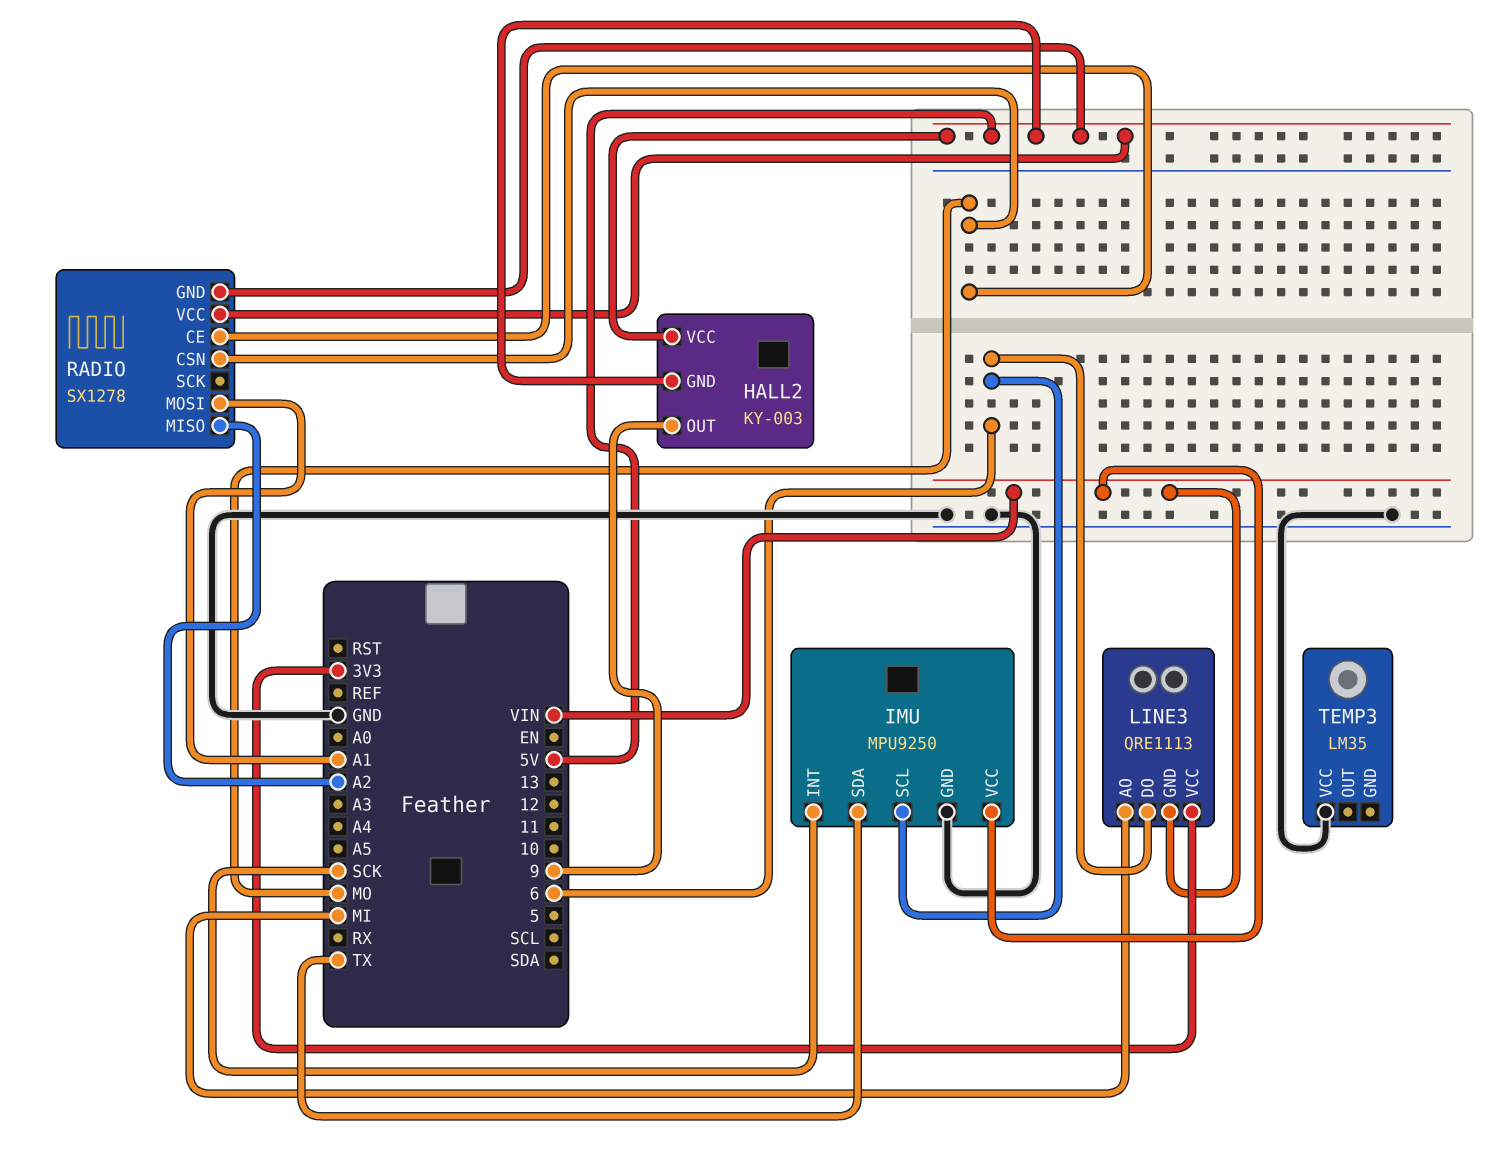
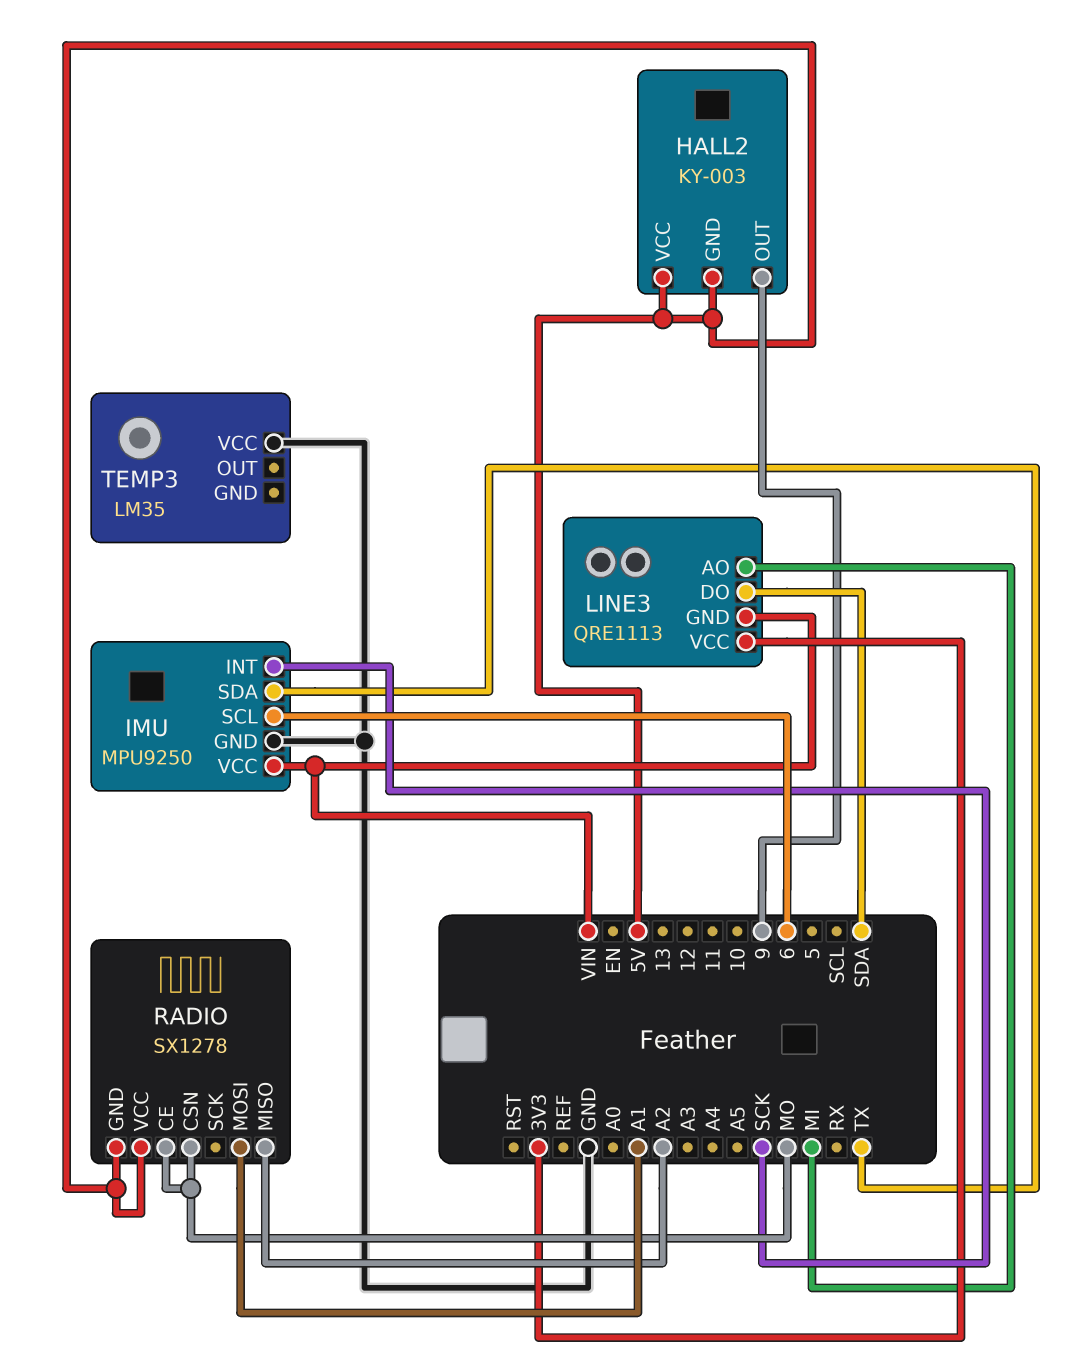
LINE3 pin DO: 6 -> SDA

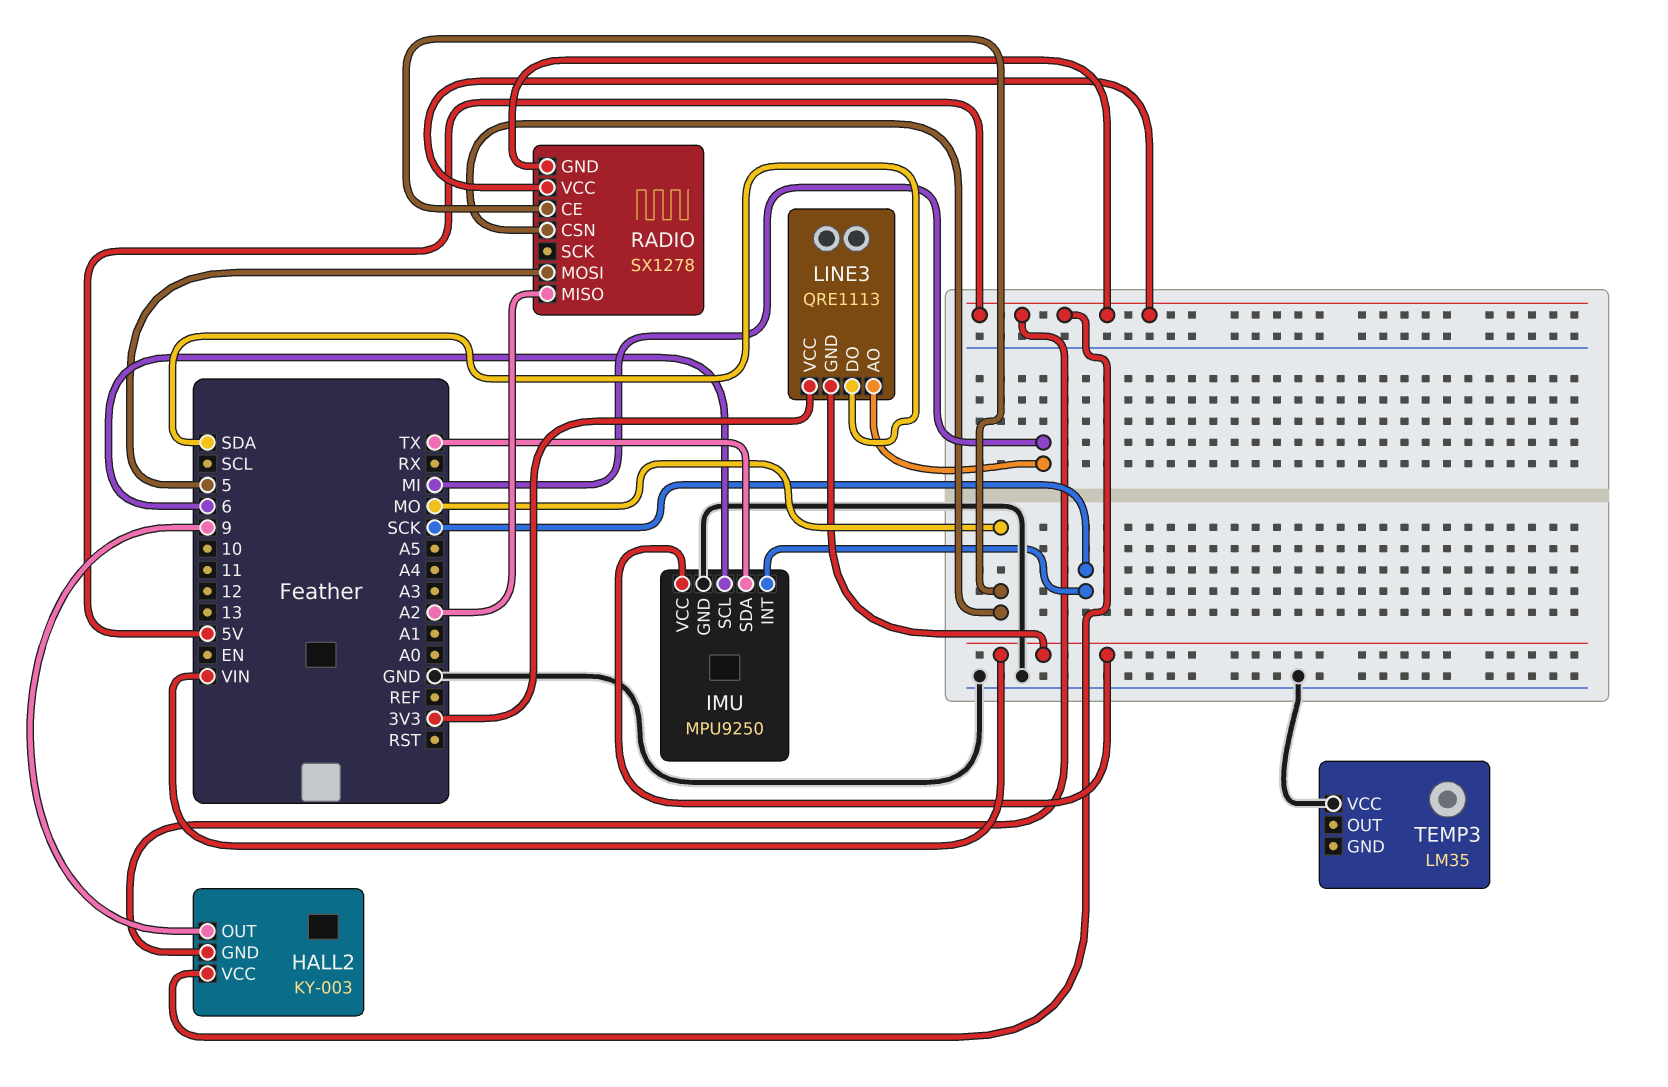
RADIO pin MOSI: A1 -> 5

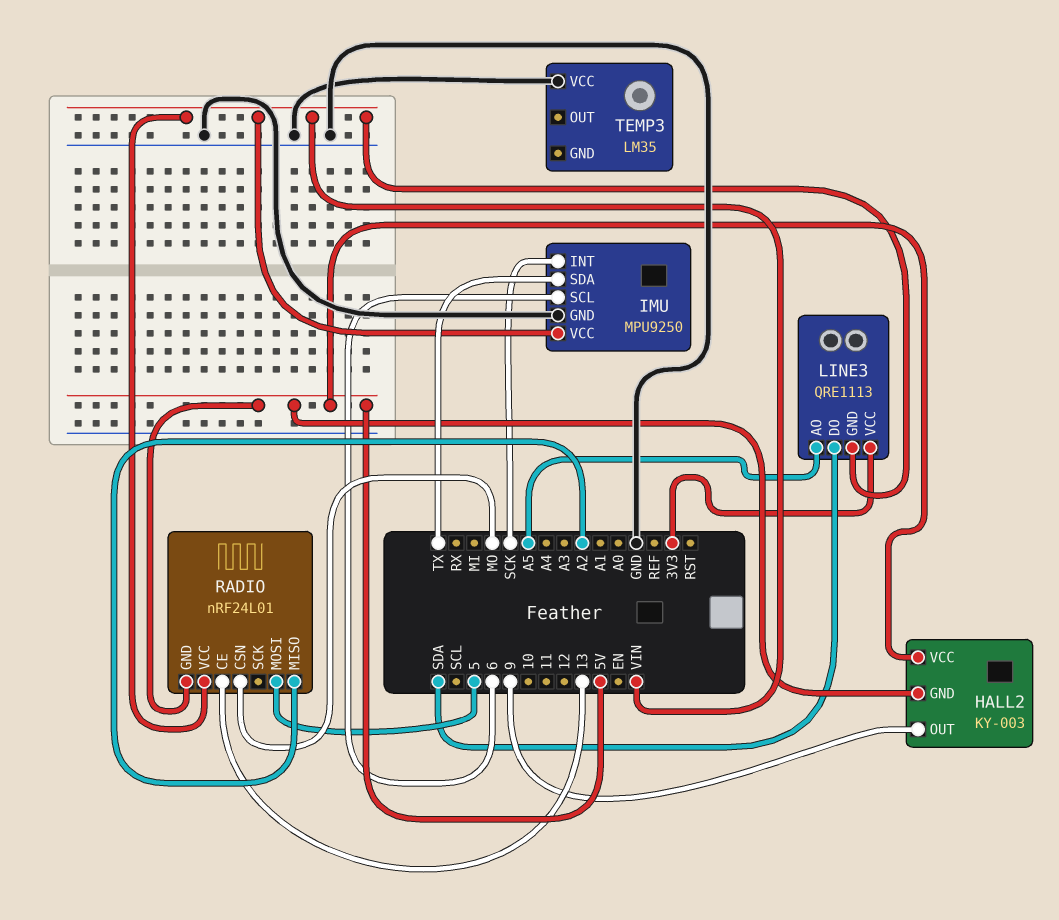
LINE3 pin AO: MI -> A5
RADIO: SX1278 -> nRF24L01
RADIO pin CE: MO -> 13
RADIO pin VCC: 5V -> VIN

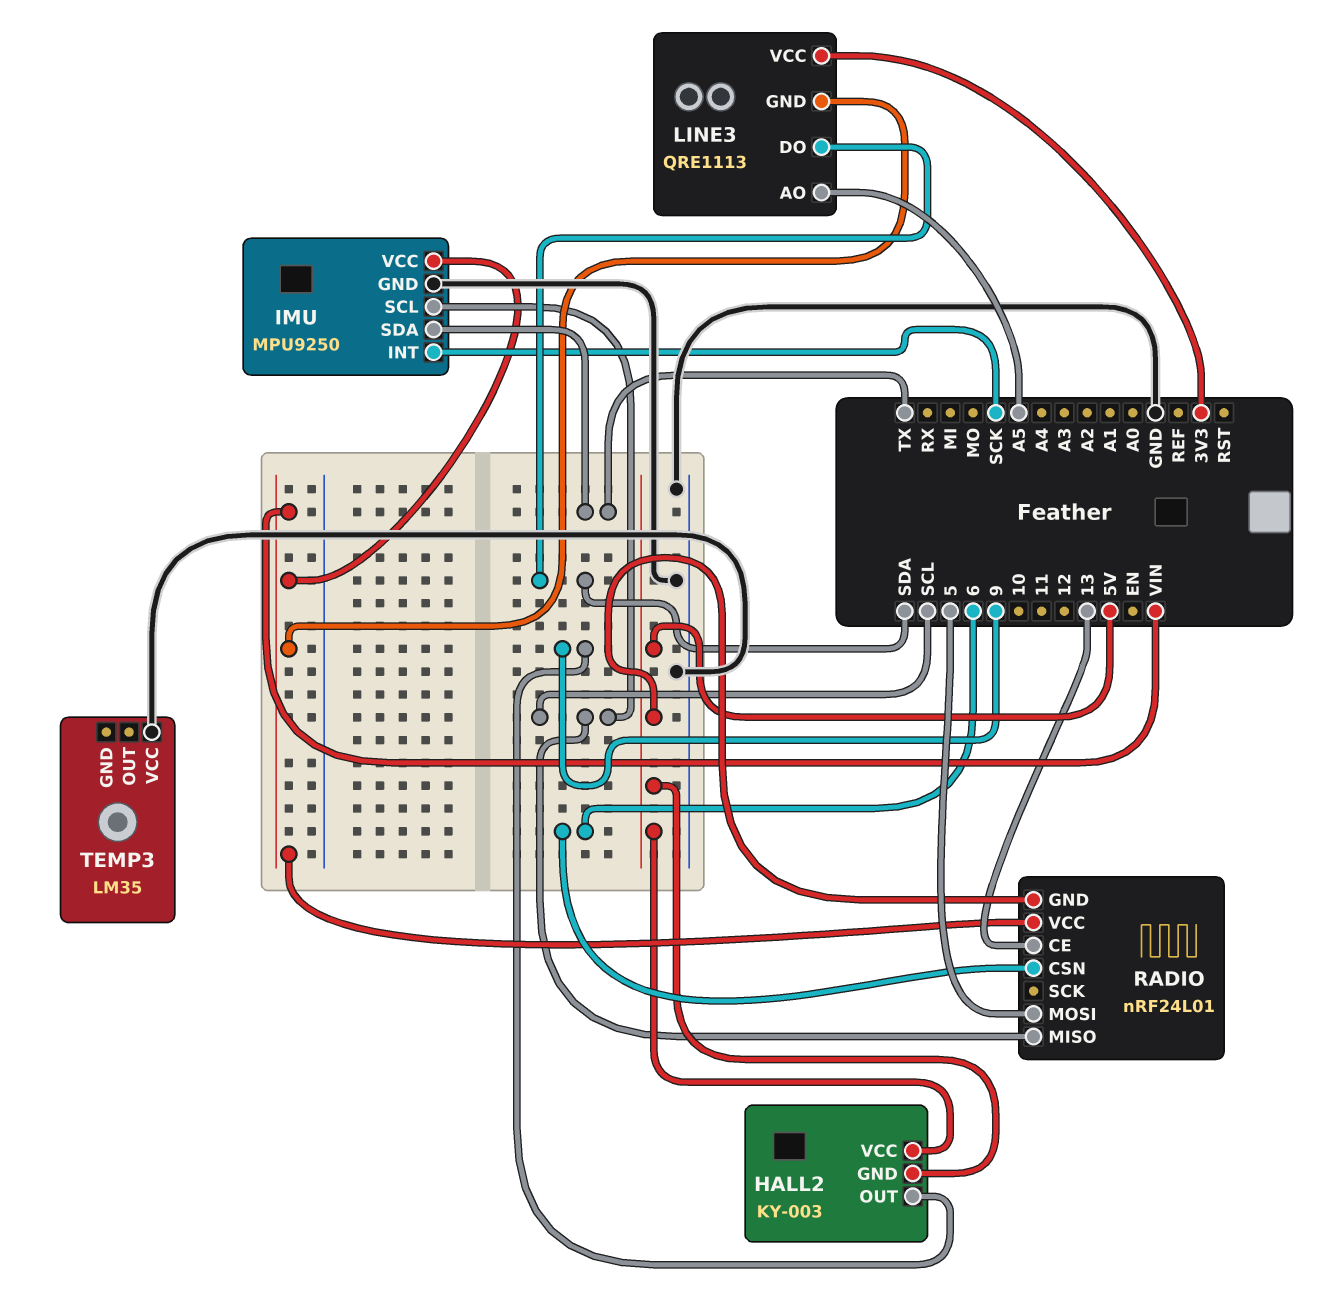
IMU pin SCL: 6 -> SCL
RADIO pin CSN: MO -> 6
RADIO pin MISO: A2 -> SCL

